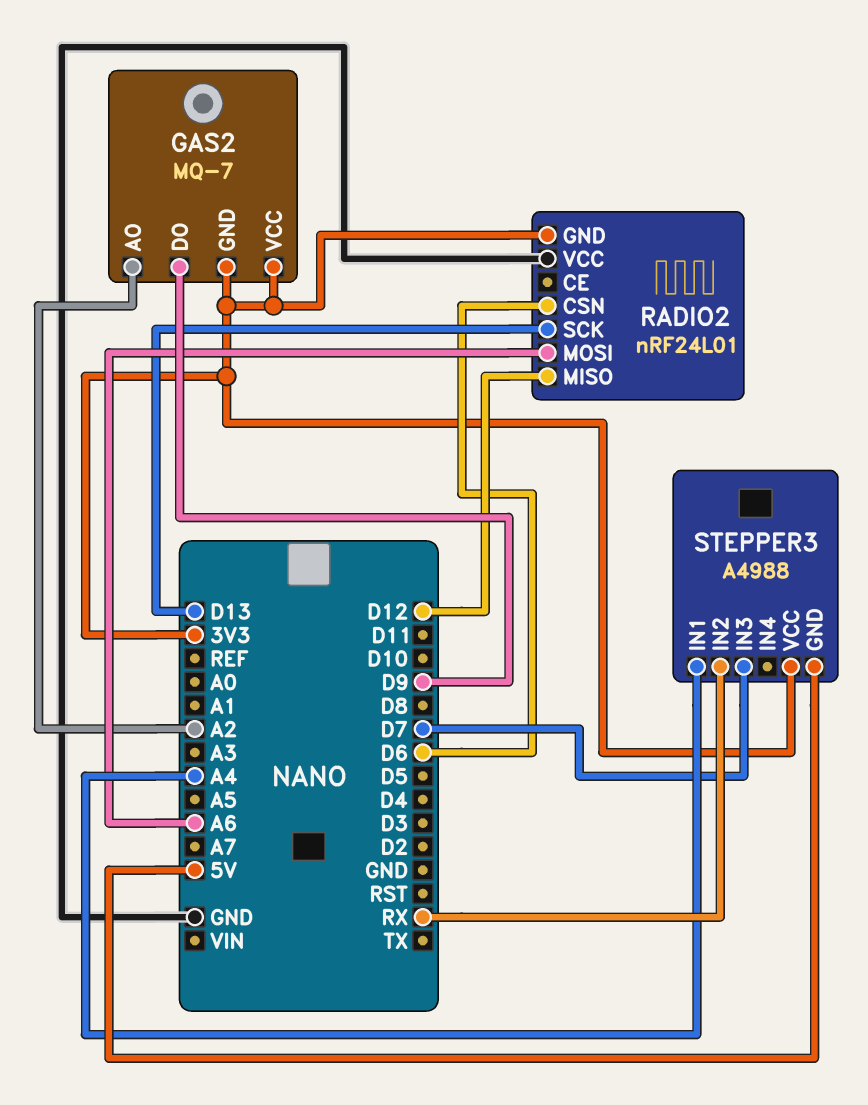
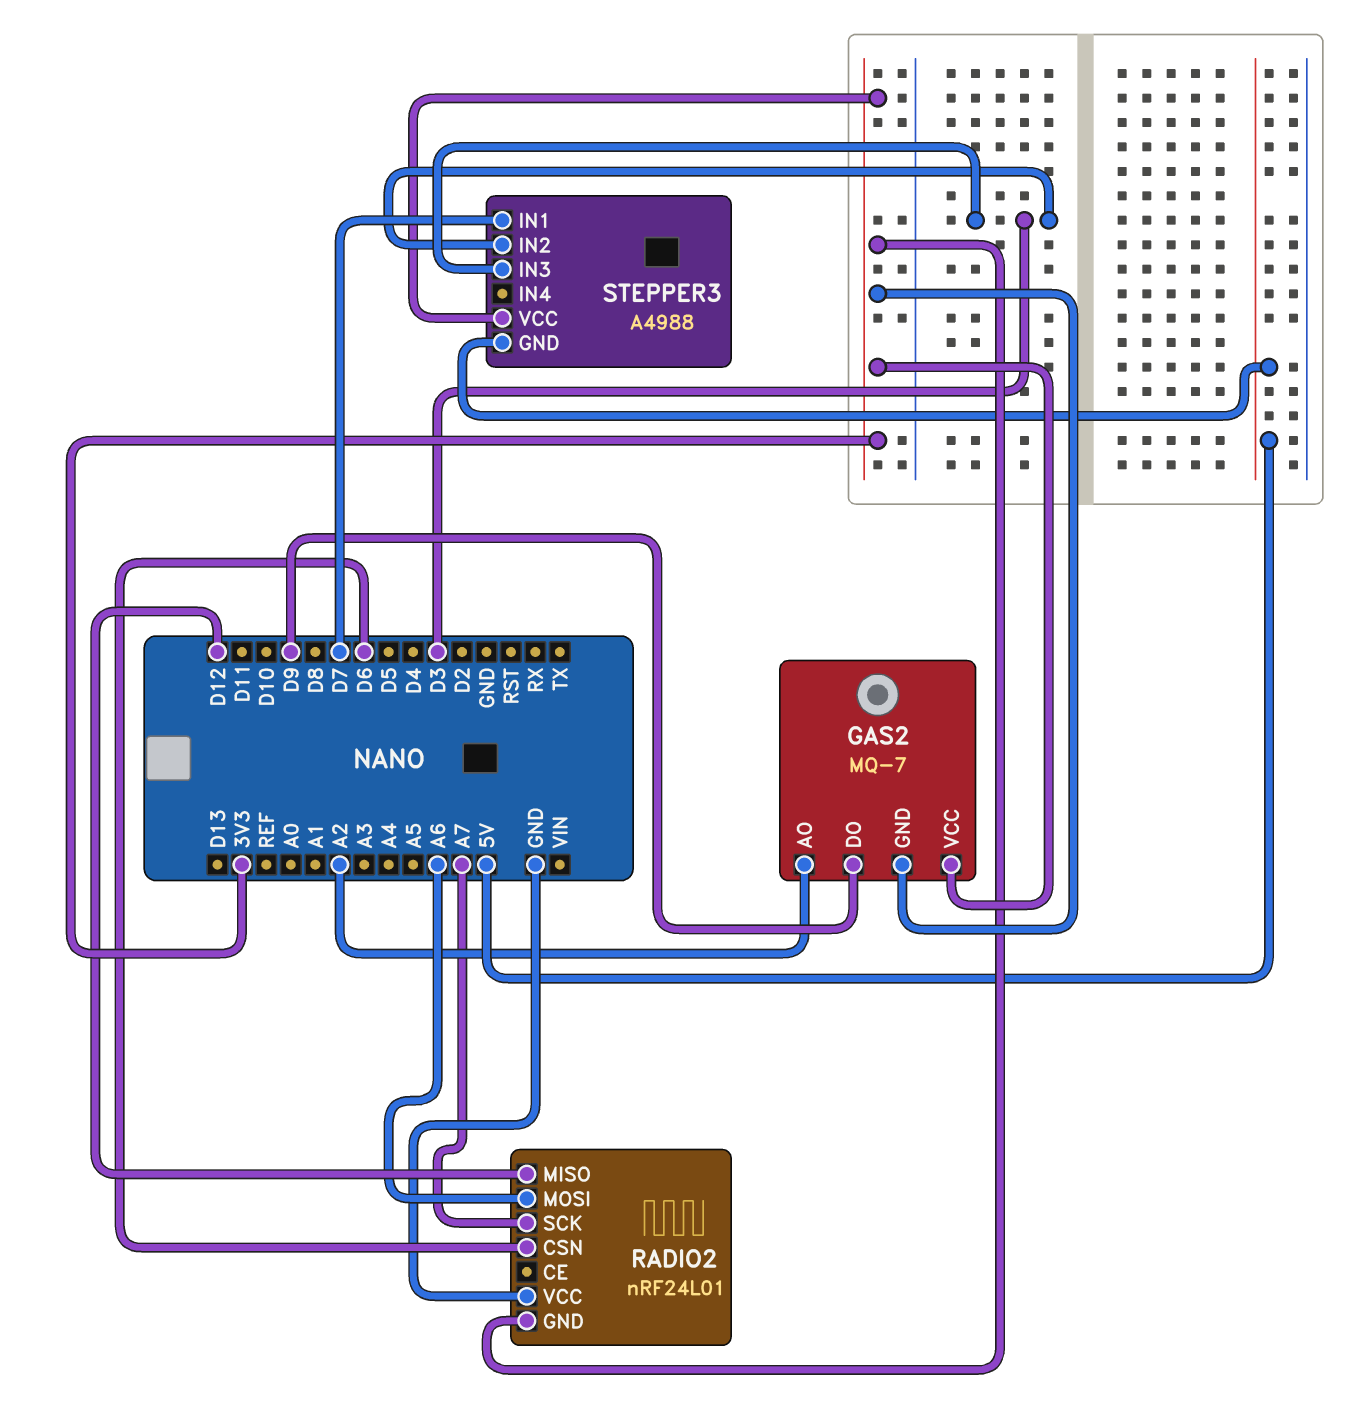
RADIO2 pin SCK: D13 -> A7
STEPPER3 pin IN1: A4 -> D7
STEPPER3 pin IN2: RX -> D3
STEPPER3 pin IN3: D7 -> D3

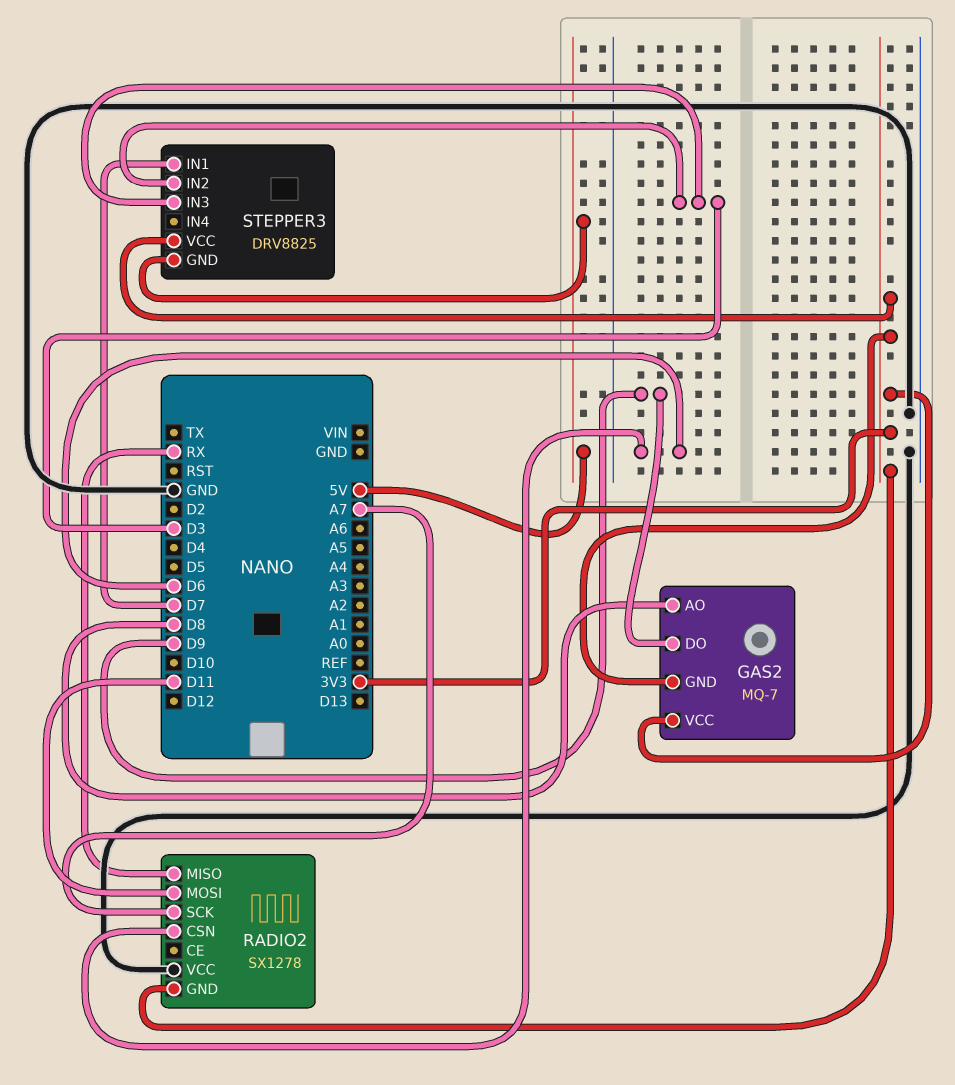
GAS2 pin AO: A2 -> D8
RADIO2: nRF24L01 -> SX1278
RADIO2 pin MISO: D12 -> RX
RADIO2 pin MOSI: A6 -> D11
STEPPER3: A4988 -> DRV8825

